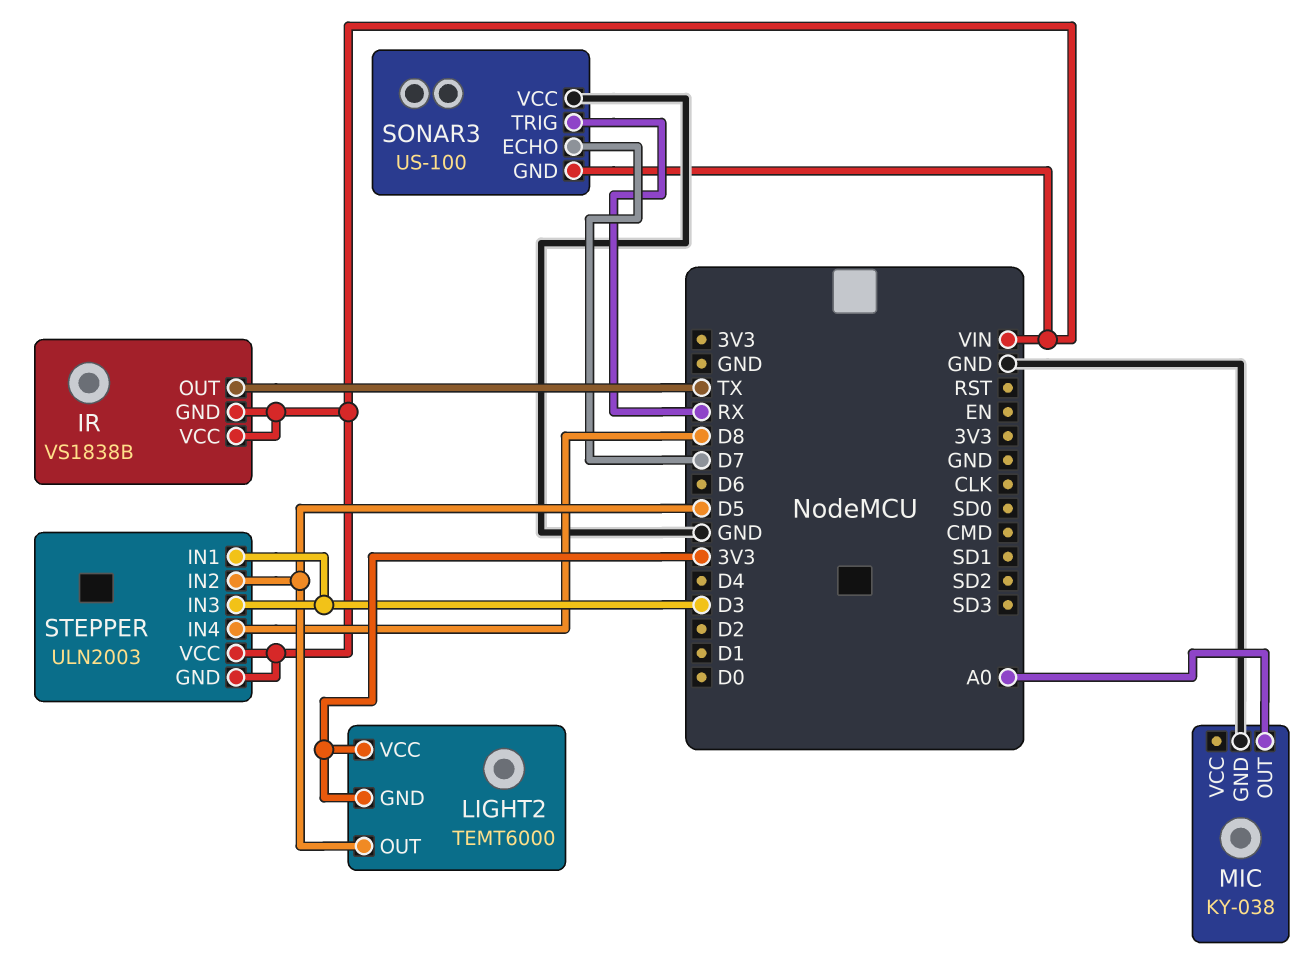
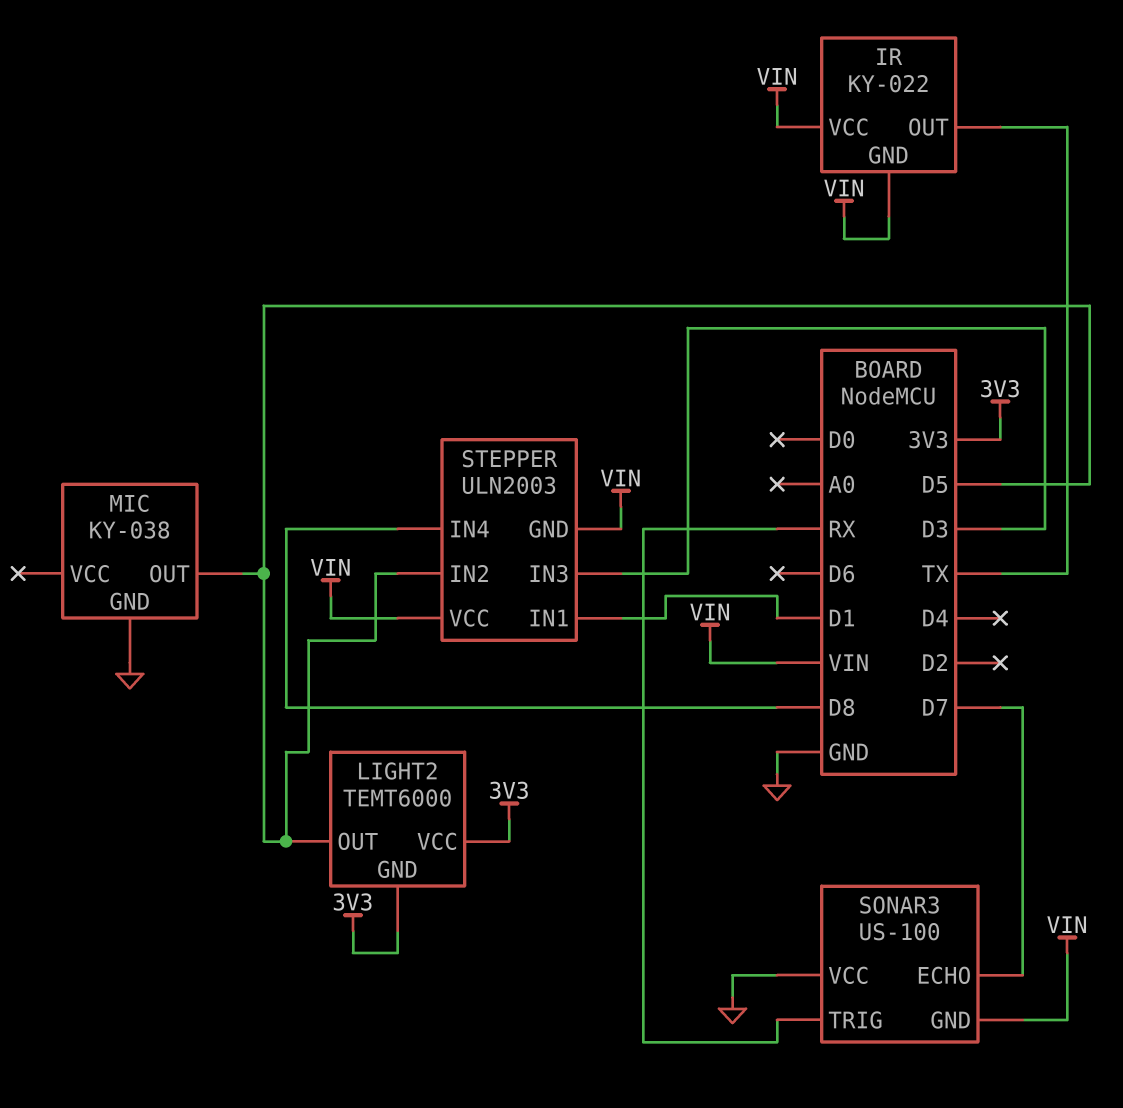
IR: VS1838B -> KY-022
MIC pin OUT: A0 -> D5
STEPPER pin IN1: D3 -> D1

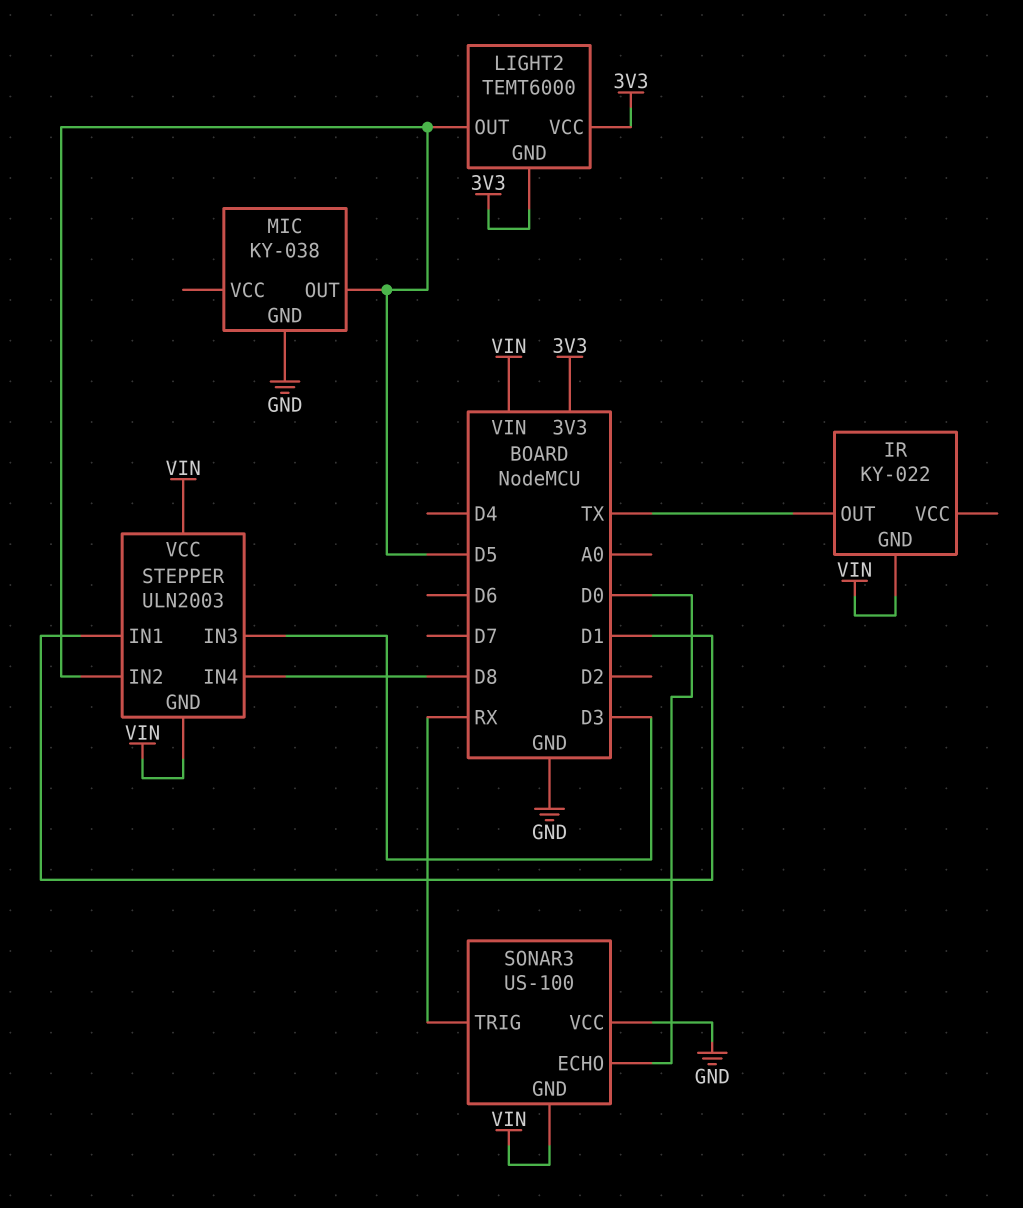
IR pin VCC: VIN -> none
SONAR3 pin ECHO: D7 -> D0

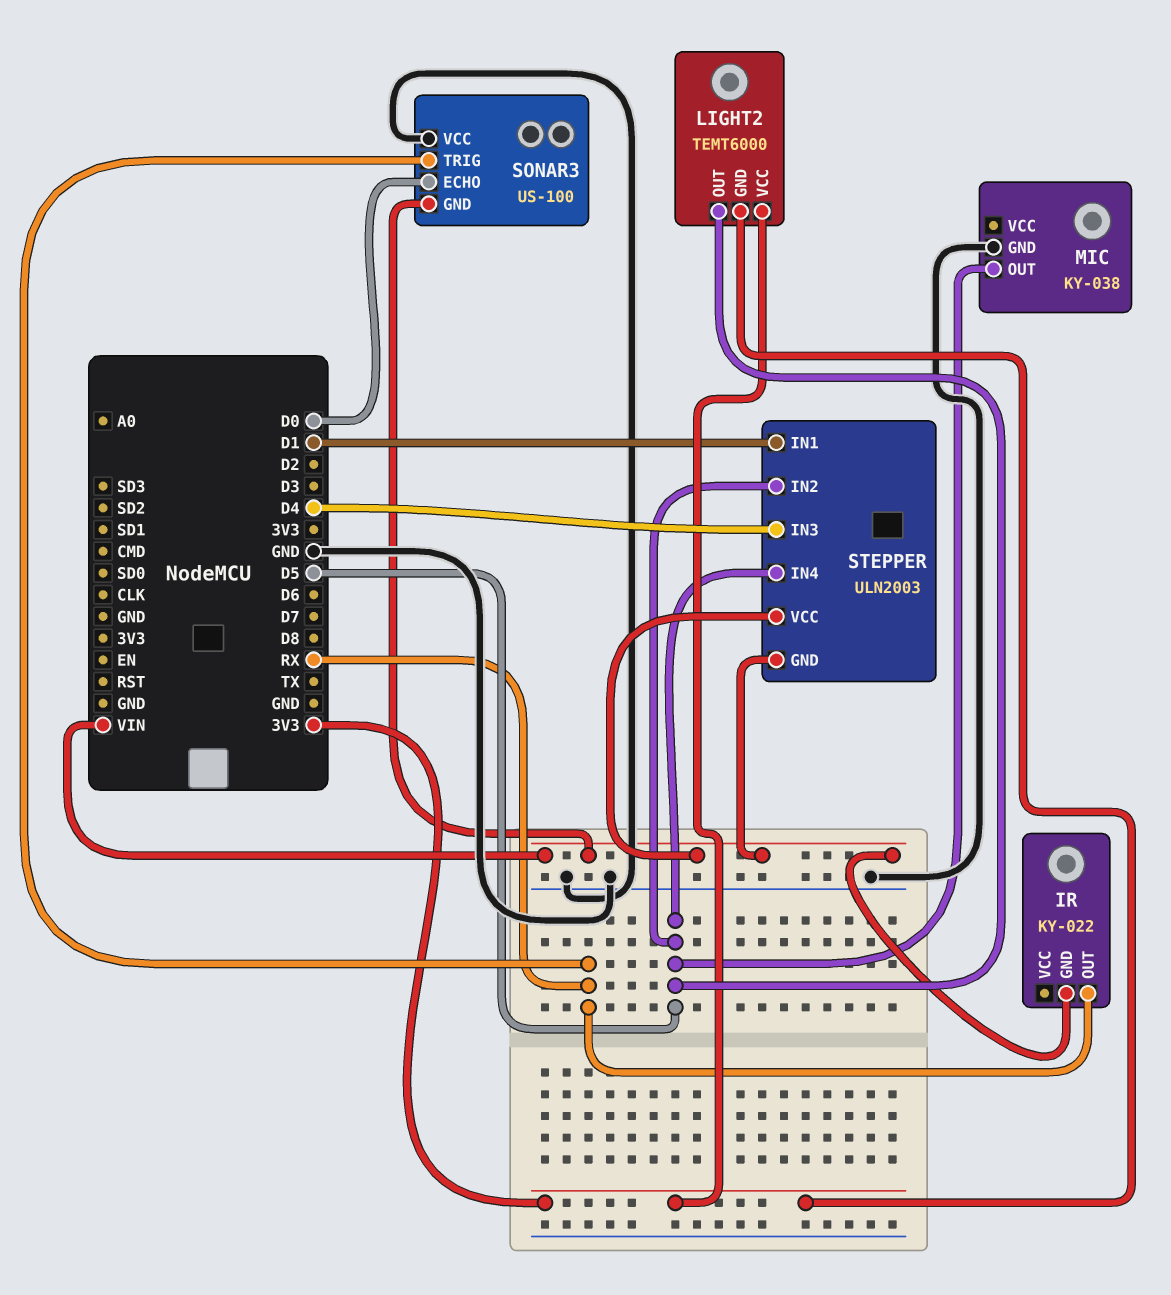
IR pin OUT: TX -> RX
STEPPER pin IN3: D3 -> D4
STEPPER pin IN4: D8 -> D5

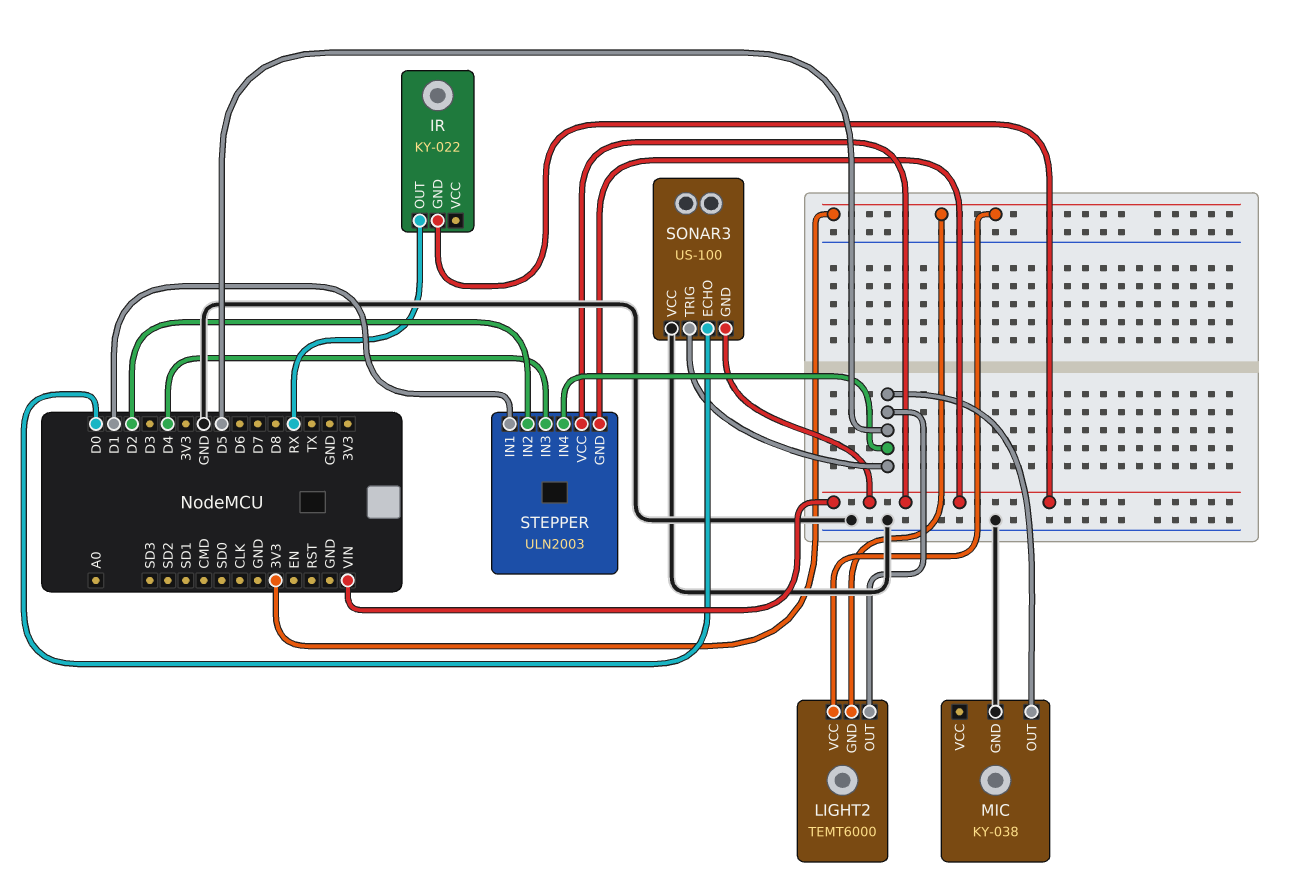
SONAR3 pin TRIG: RX -> D5
STEPPER pin IN2: D5 -> D2

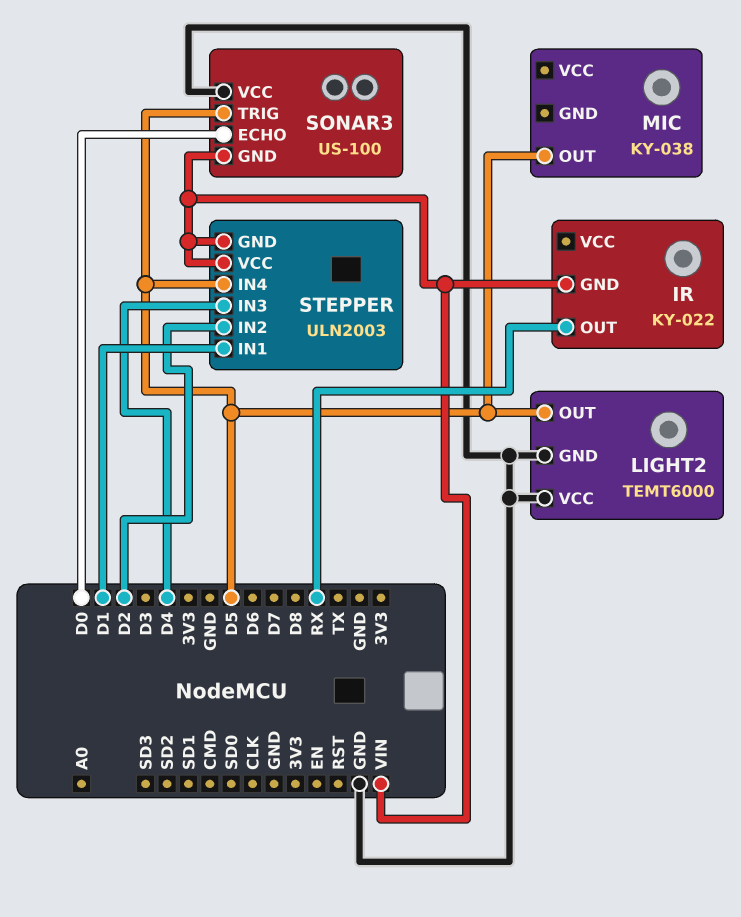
LIGHT2 pin GND: 3V3 -> GND
LIGHT2 pin VCC: 3V3 -> GND
MIC pin GND: GND -> none

